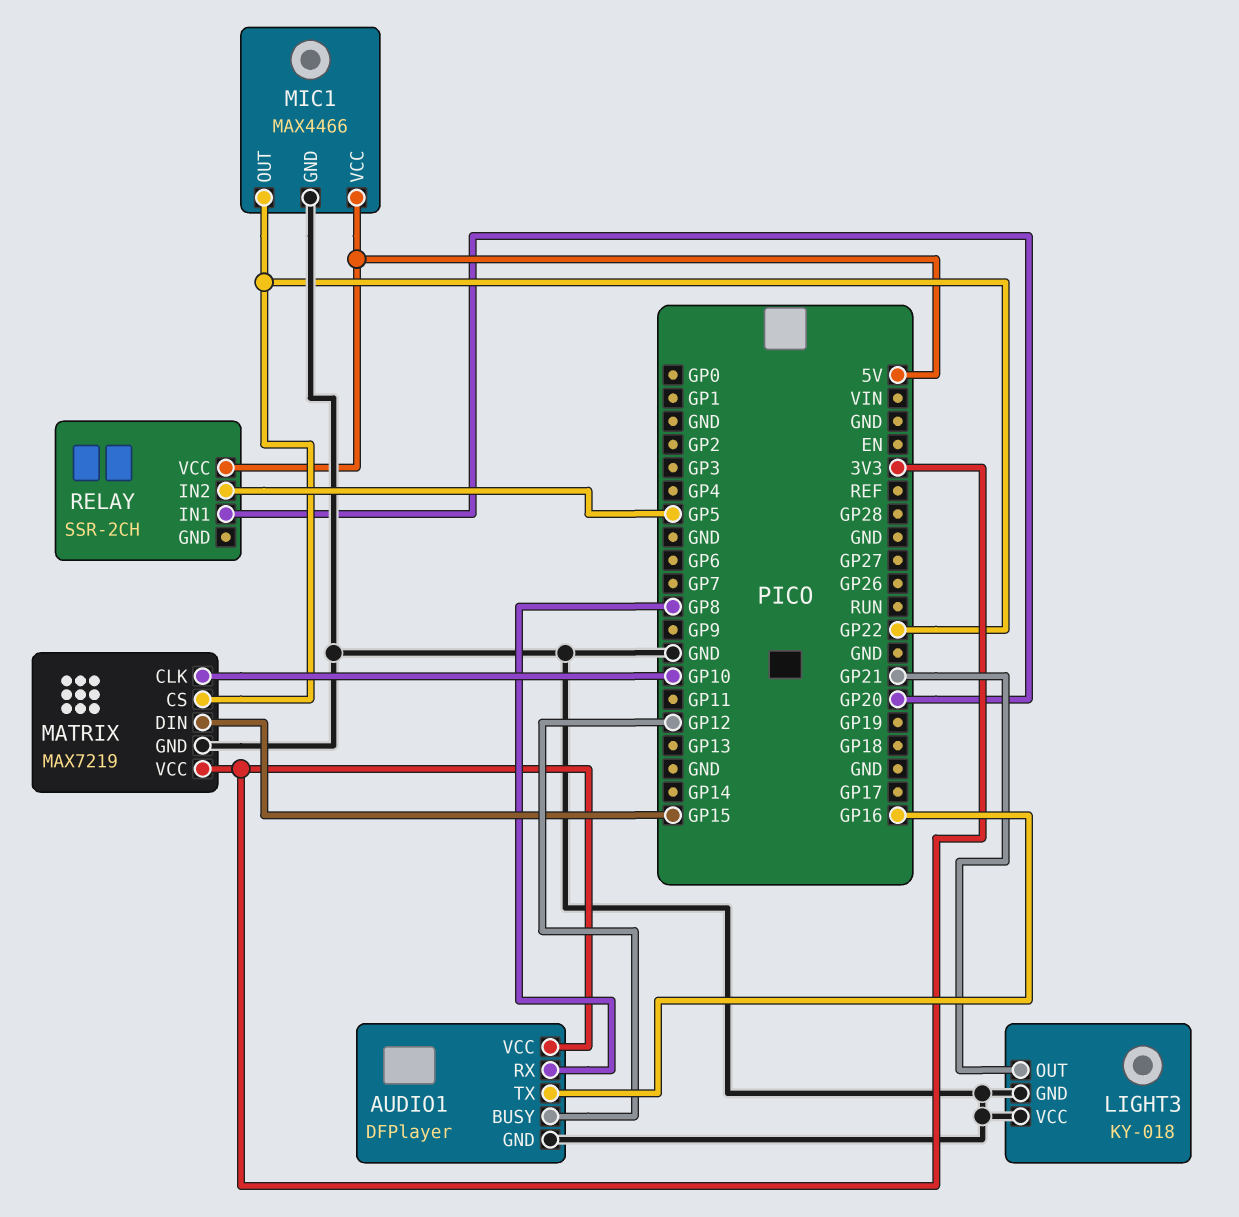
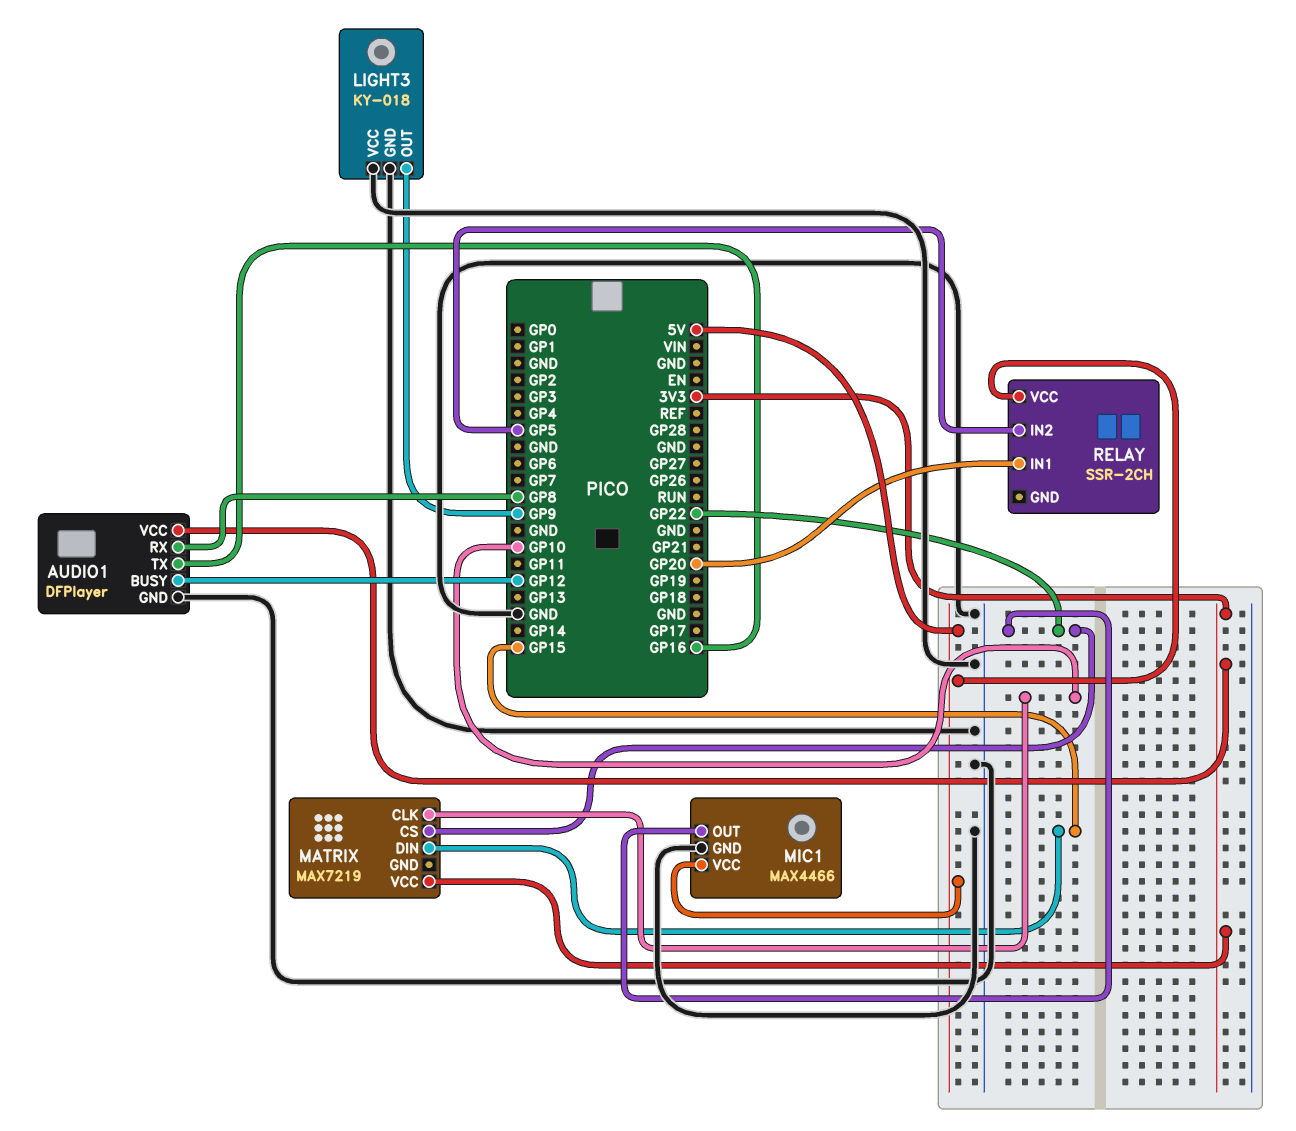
LIGHT3 pin OUT: GP21 -> GP9
MATRIX pin GND: GND -> none

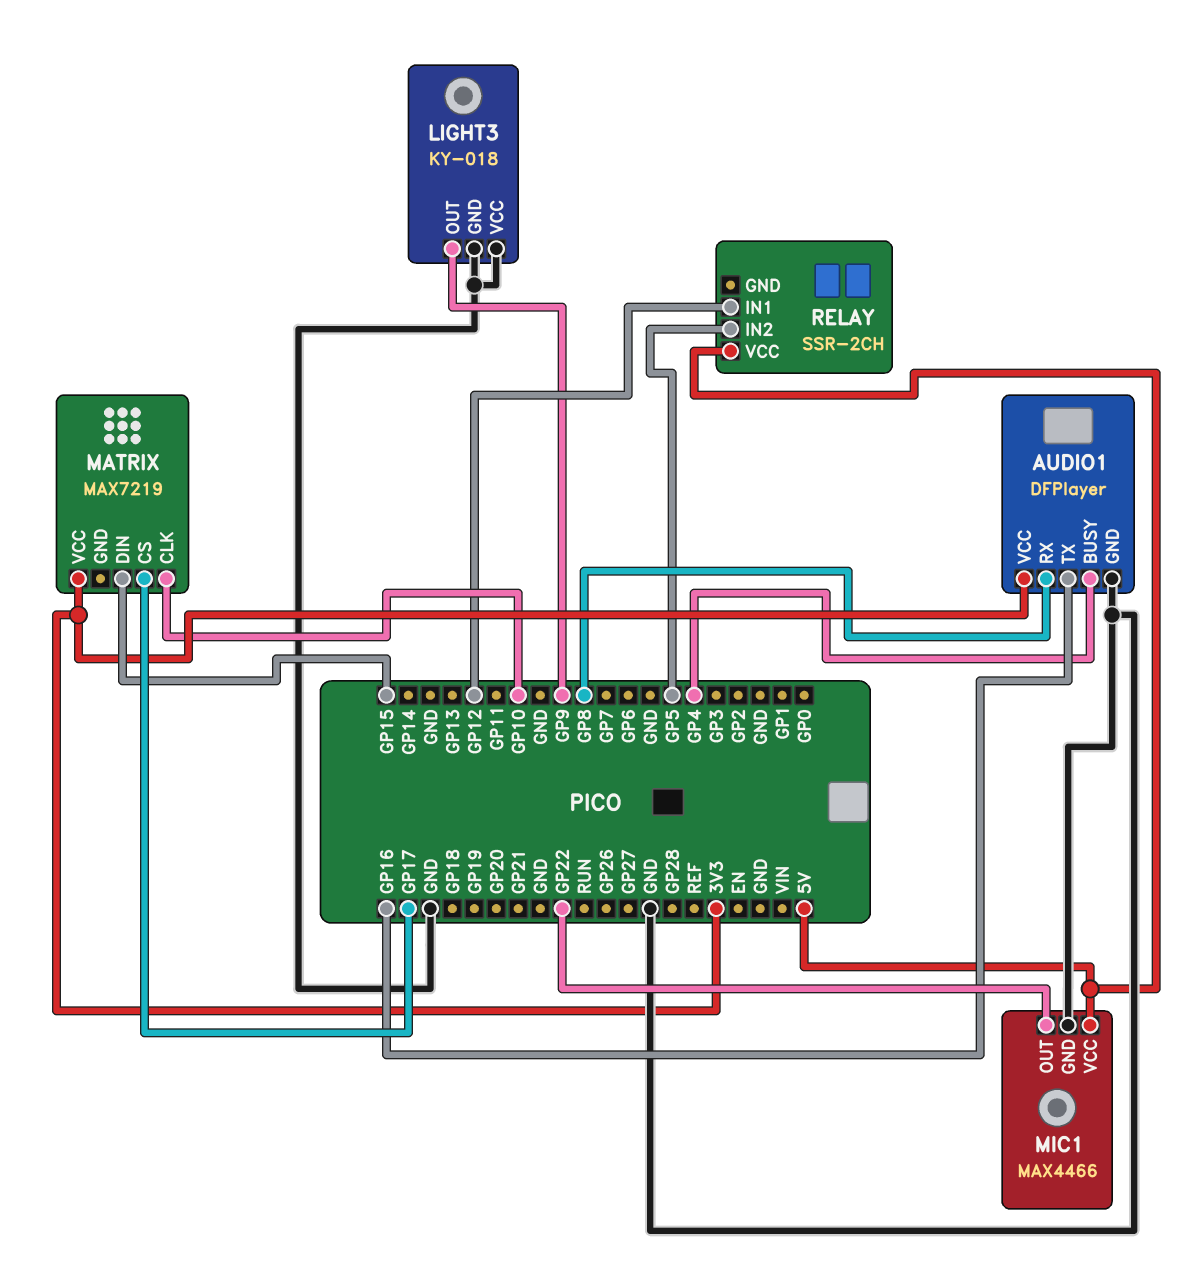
AUDIO1 pin BUSY: GP12 -> GP4
MATRIX pin CS: GP22 -> GP17
RELAY pin IN1: GP20 -> GP12

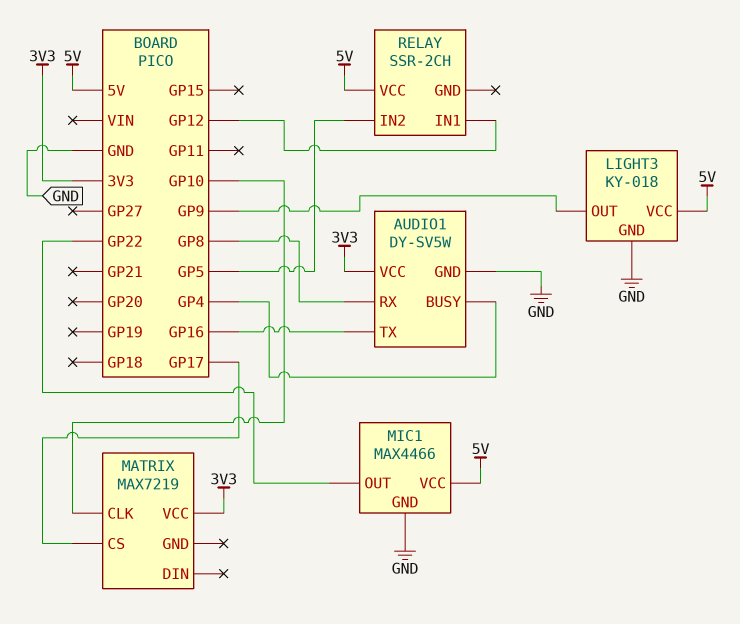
AUDIO1: DFPlayer -> DY-SV5W
LIGHT3 pin VCC: GND -> 5V
MATRIX pin DIN: GP15 -> none

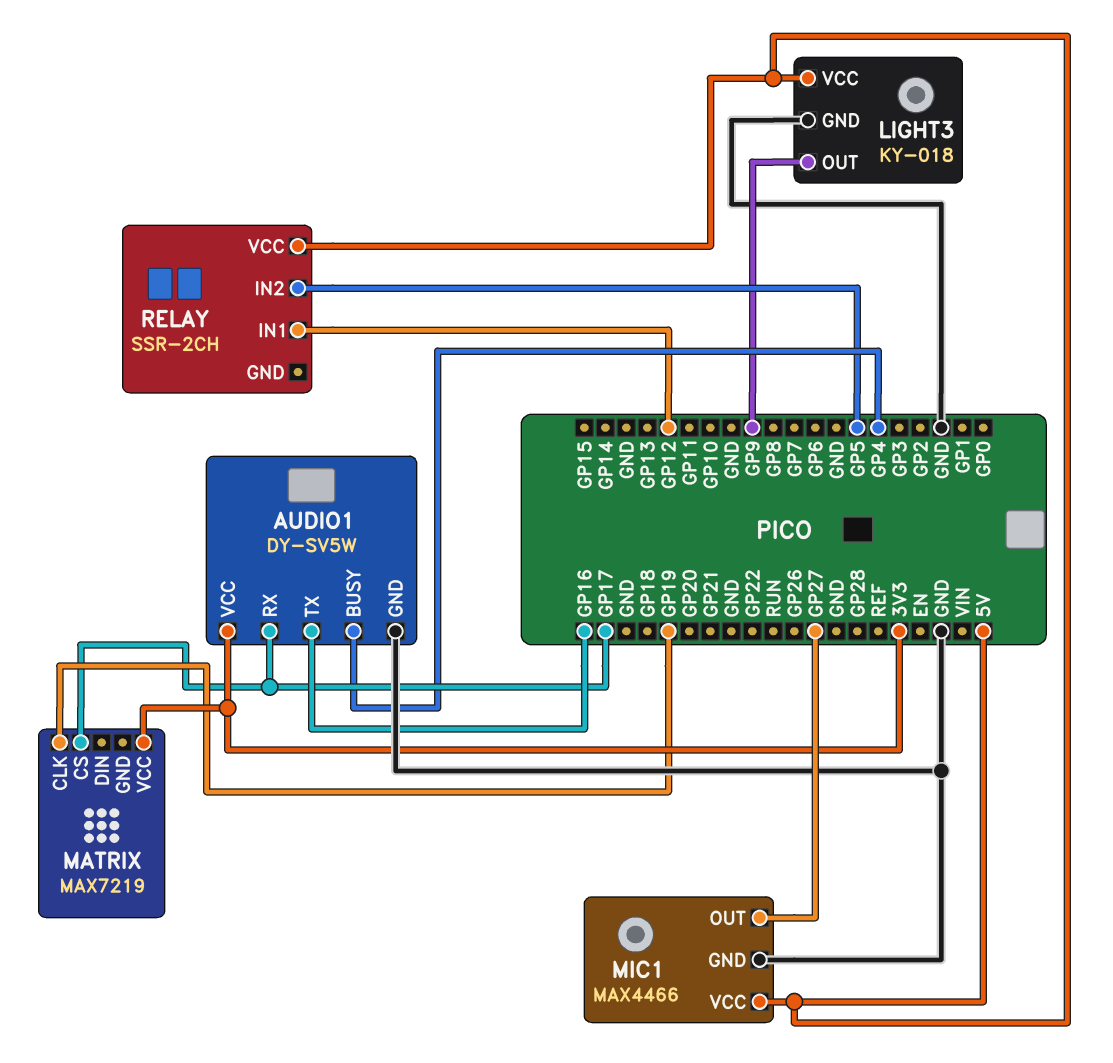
AUDIO1 pin RX: GP8 -> GP17
MATRIX pin CLK: GP10 -> GP19
MIC1 pin OUT: GP22 -> GP27

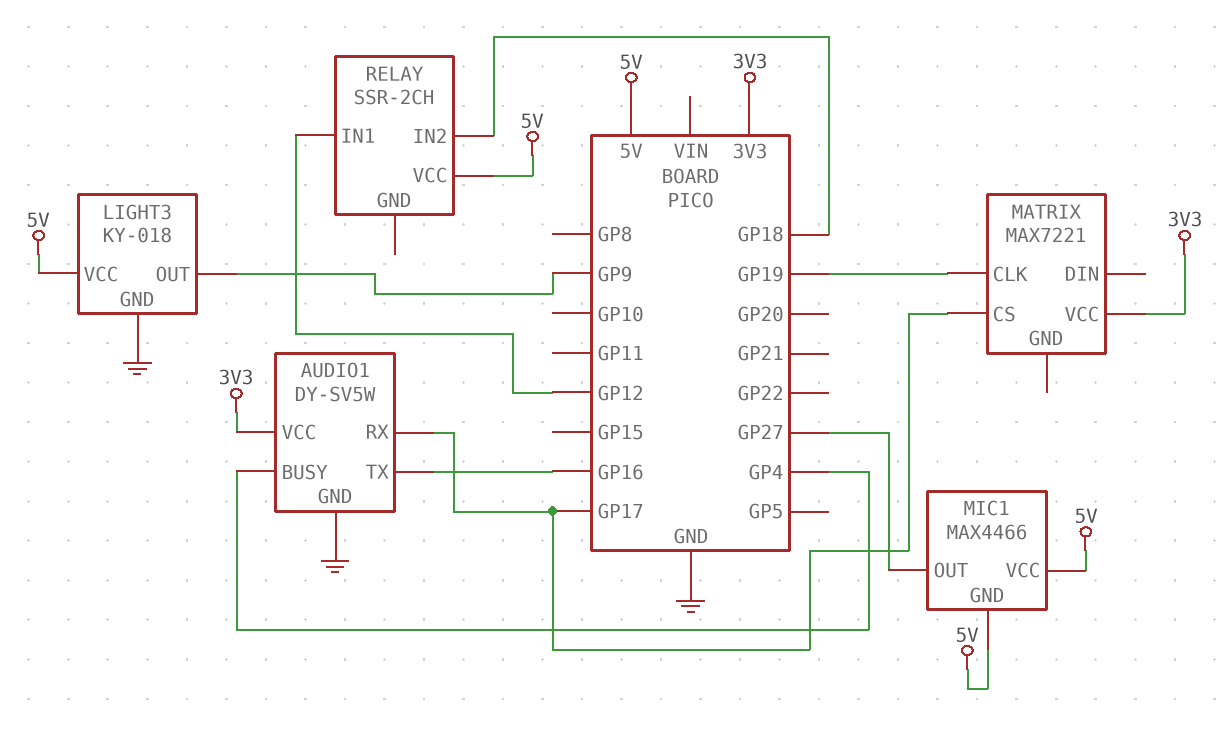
MATRIX: MAX7219 -> MAX7221
MIC1 pin GND: GND -> 5V
RELAY pin IN2: GP5 -> GP18

